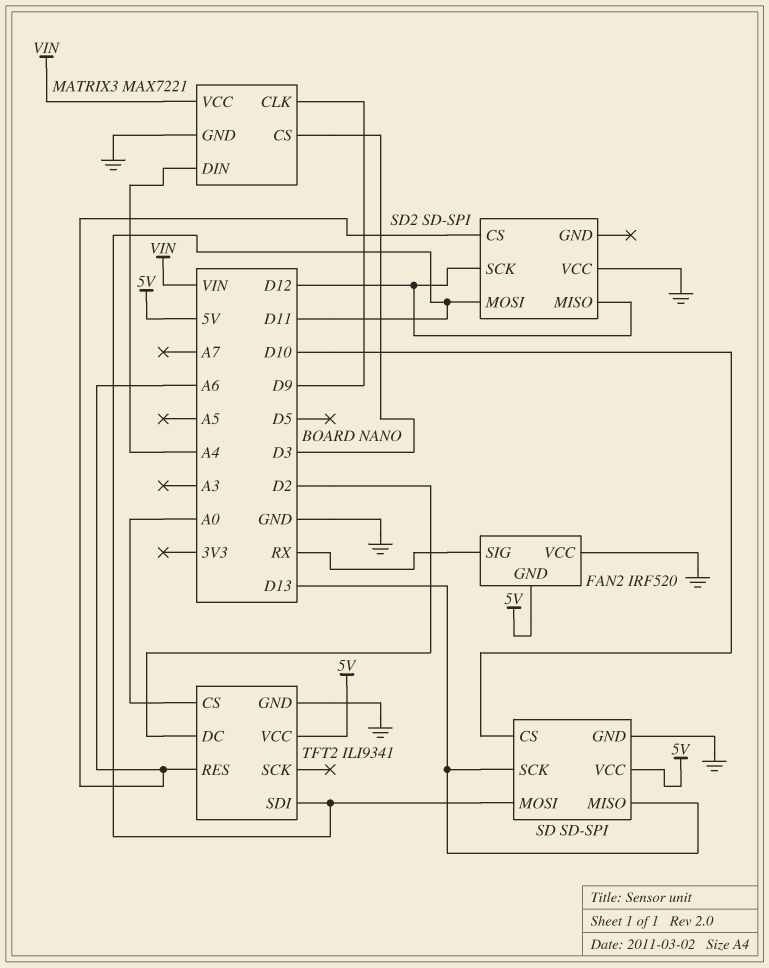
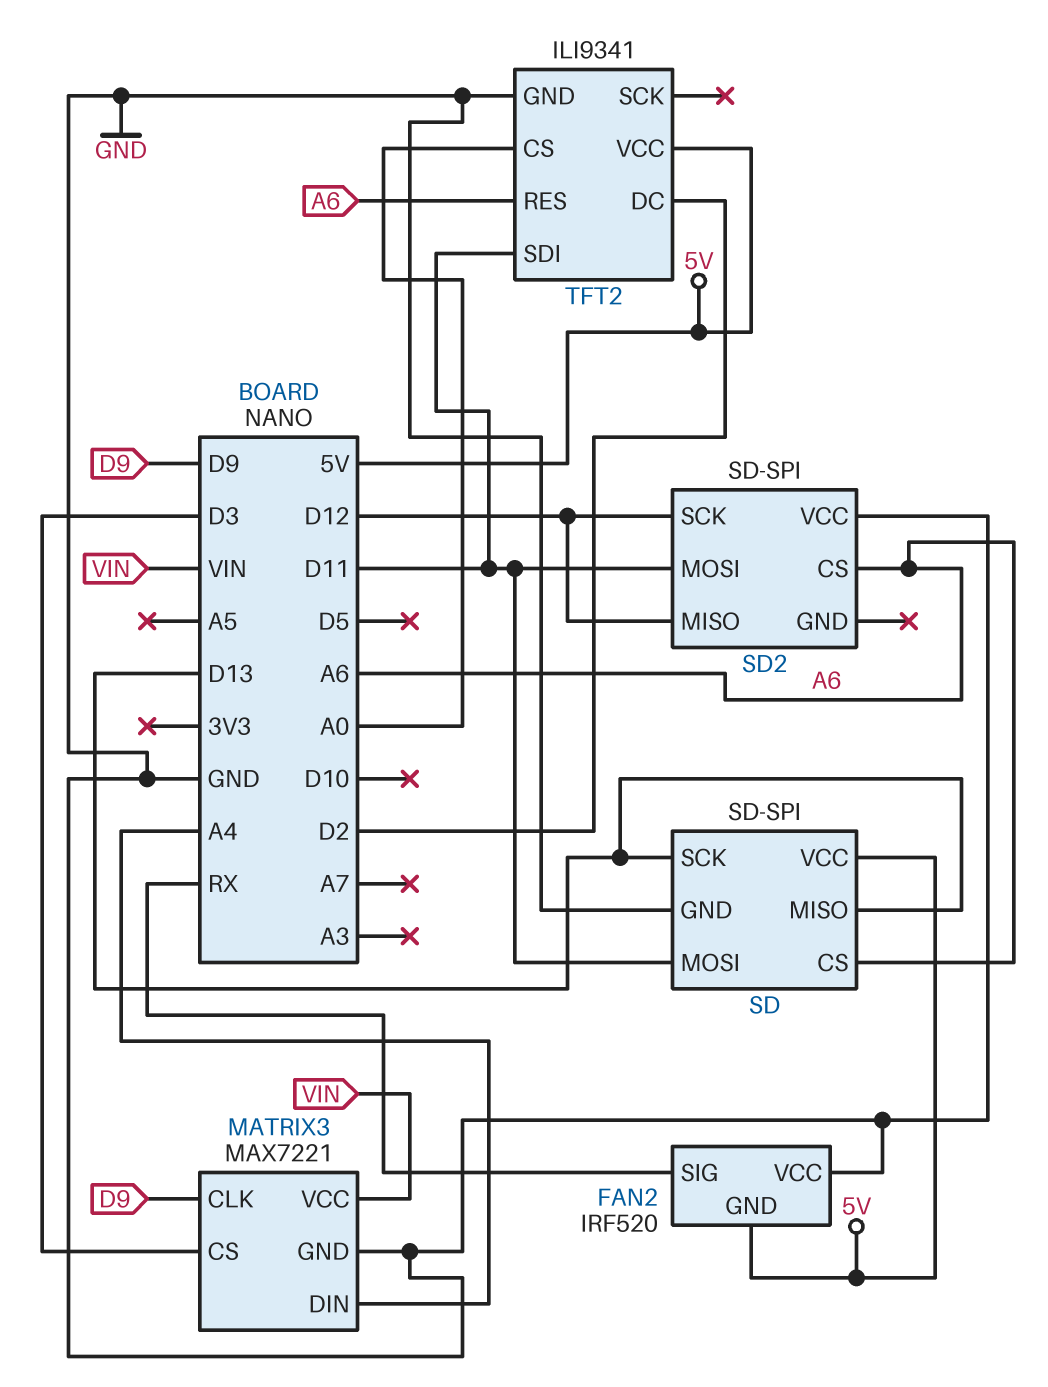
SD pin CS: D10 -> A6

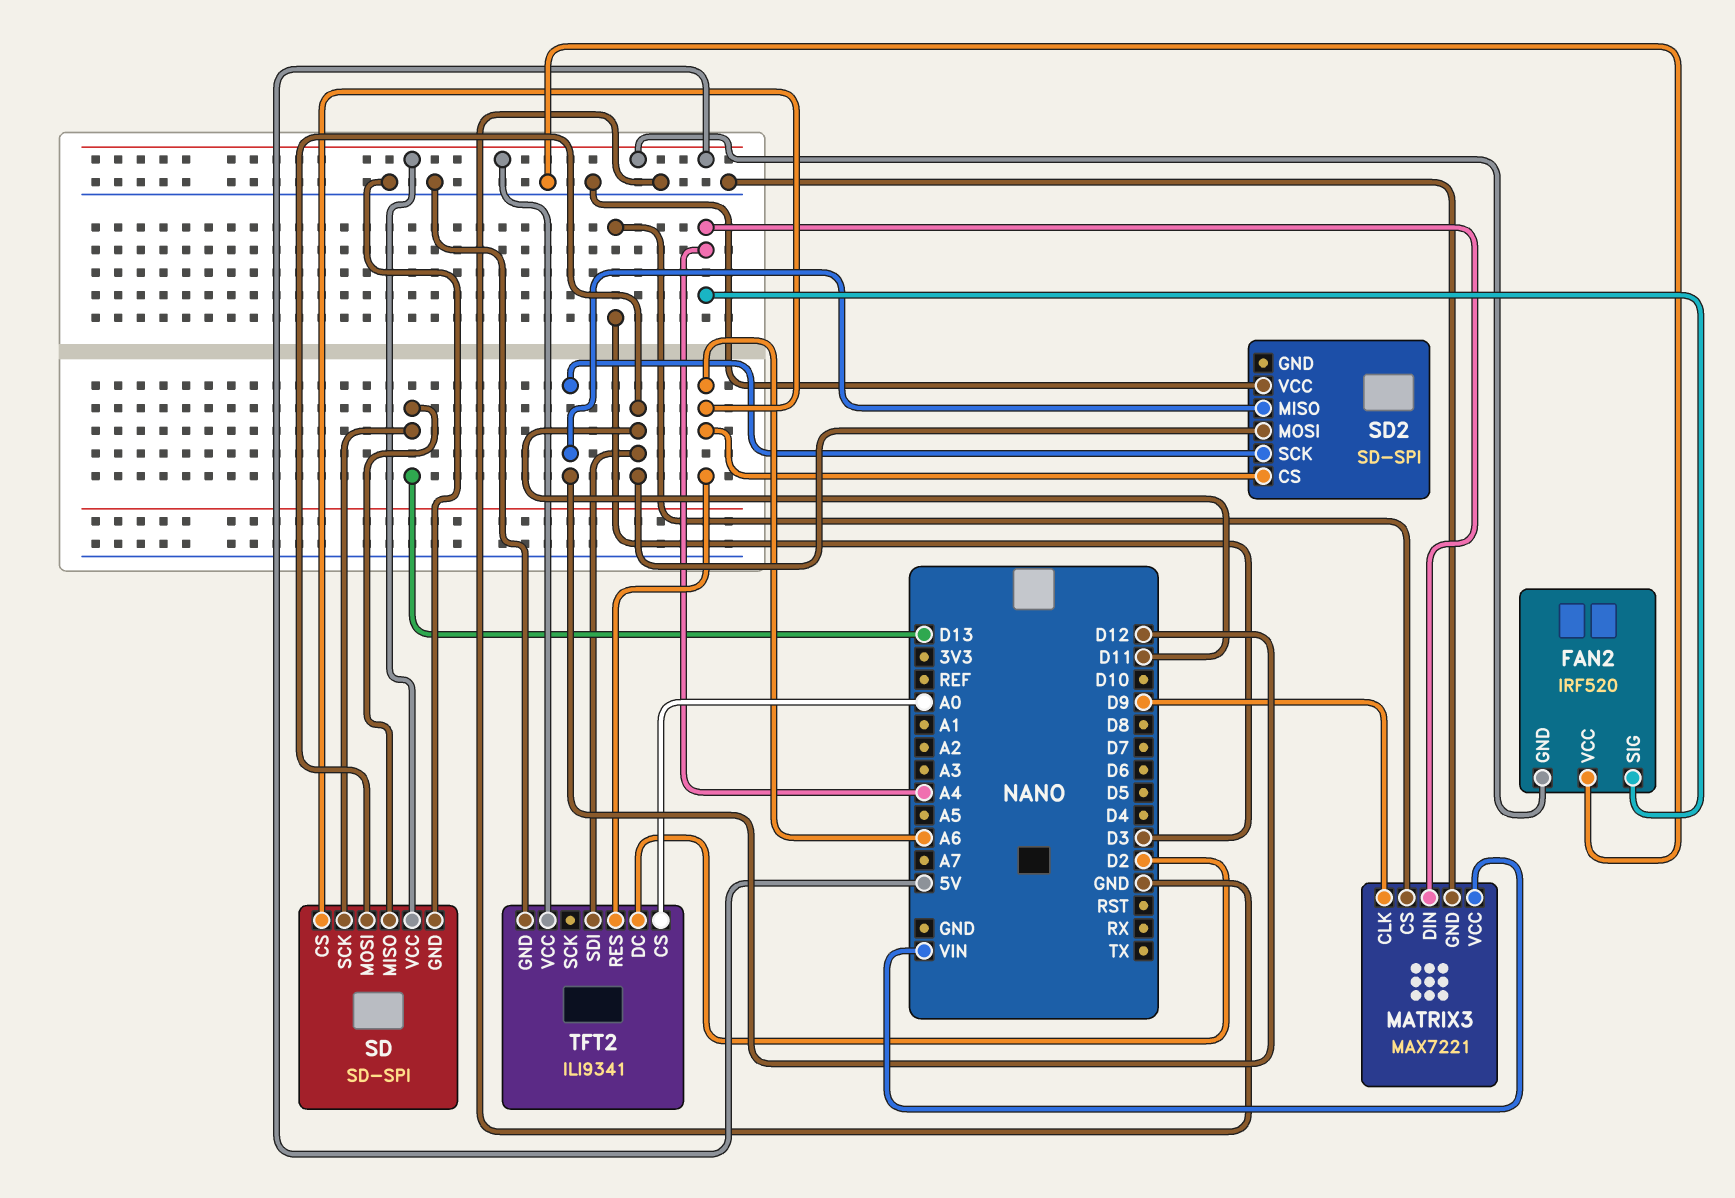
FAN2 pin SIG: RX -> A4

